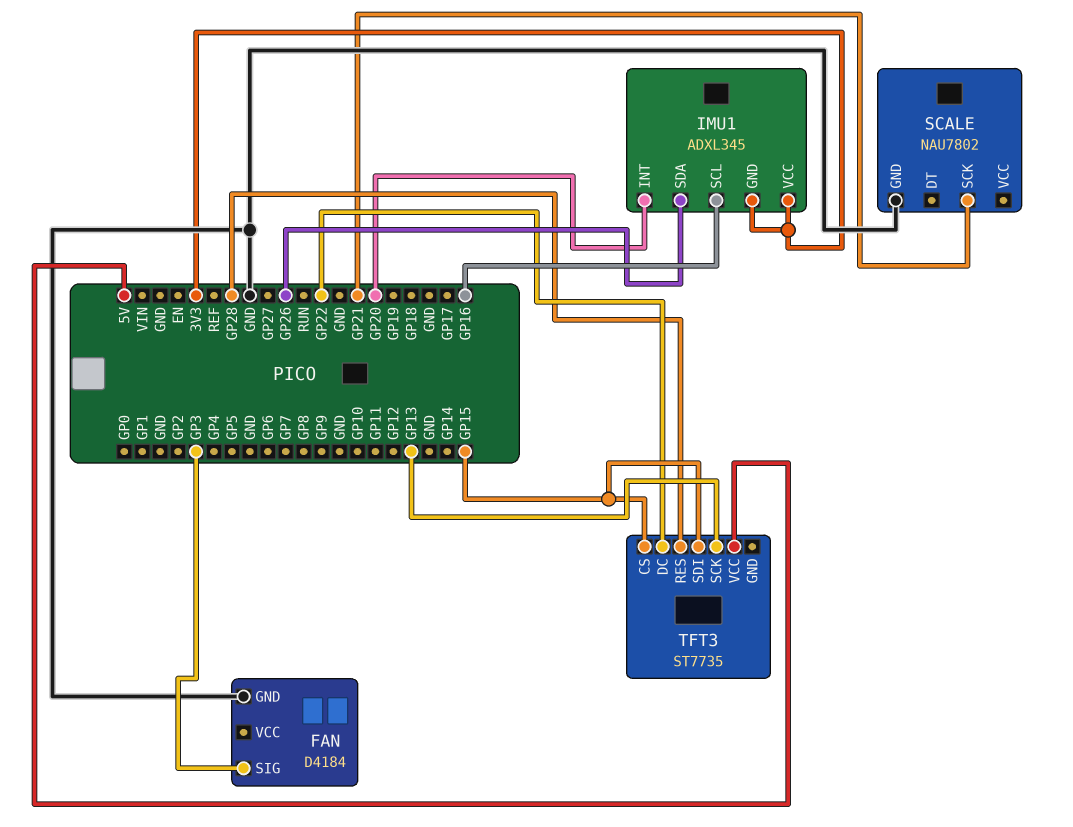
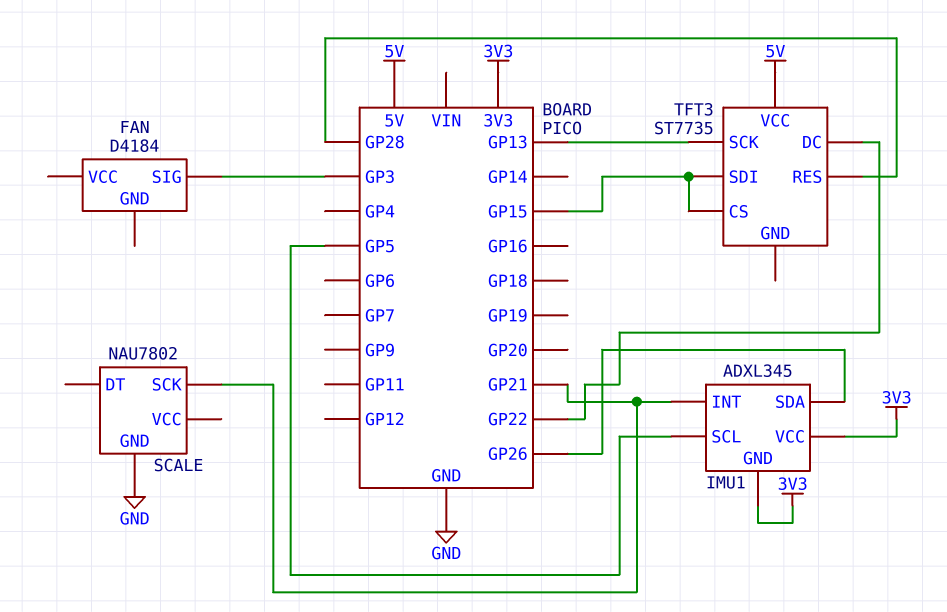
FAN pin GND: GND -> none
IMU1 pin INT: GP20 -> GP21
IMU1 pin SCL: GP16 -> GP5

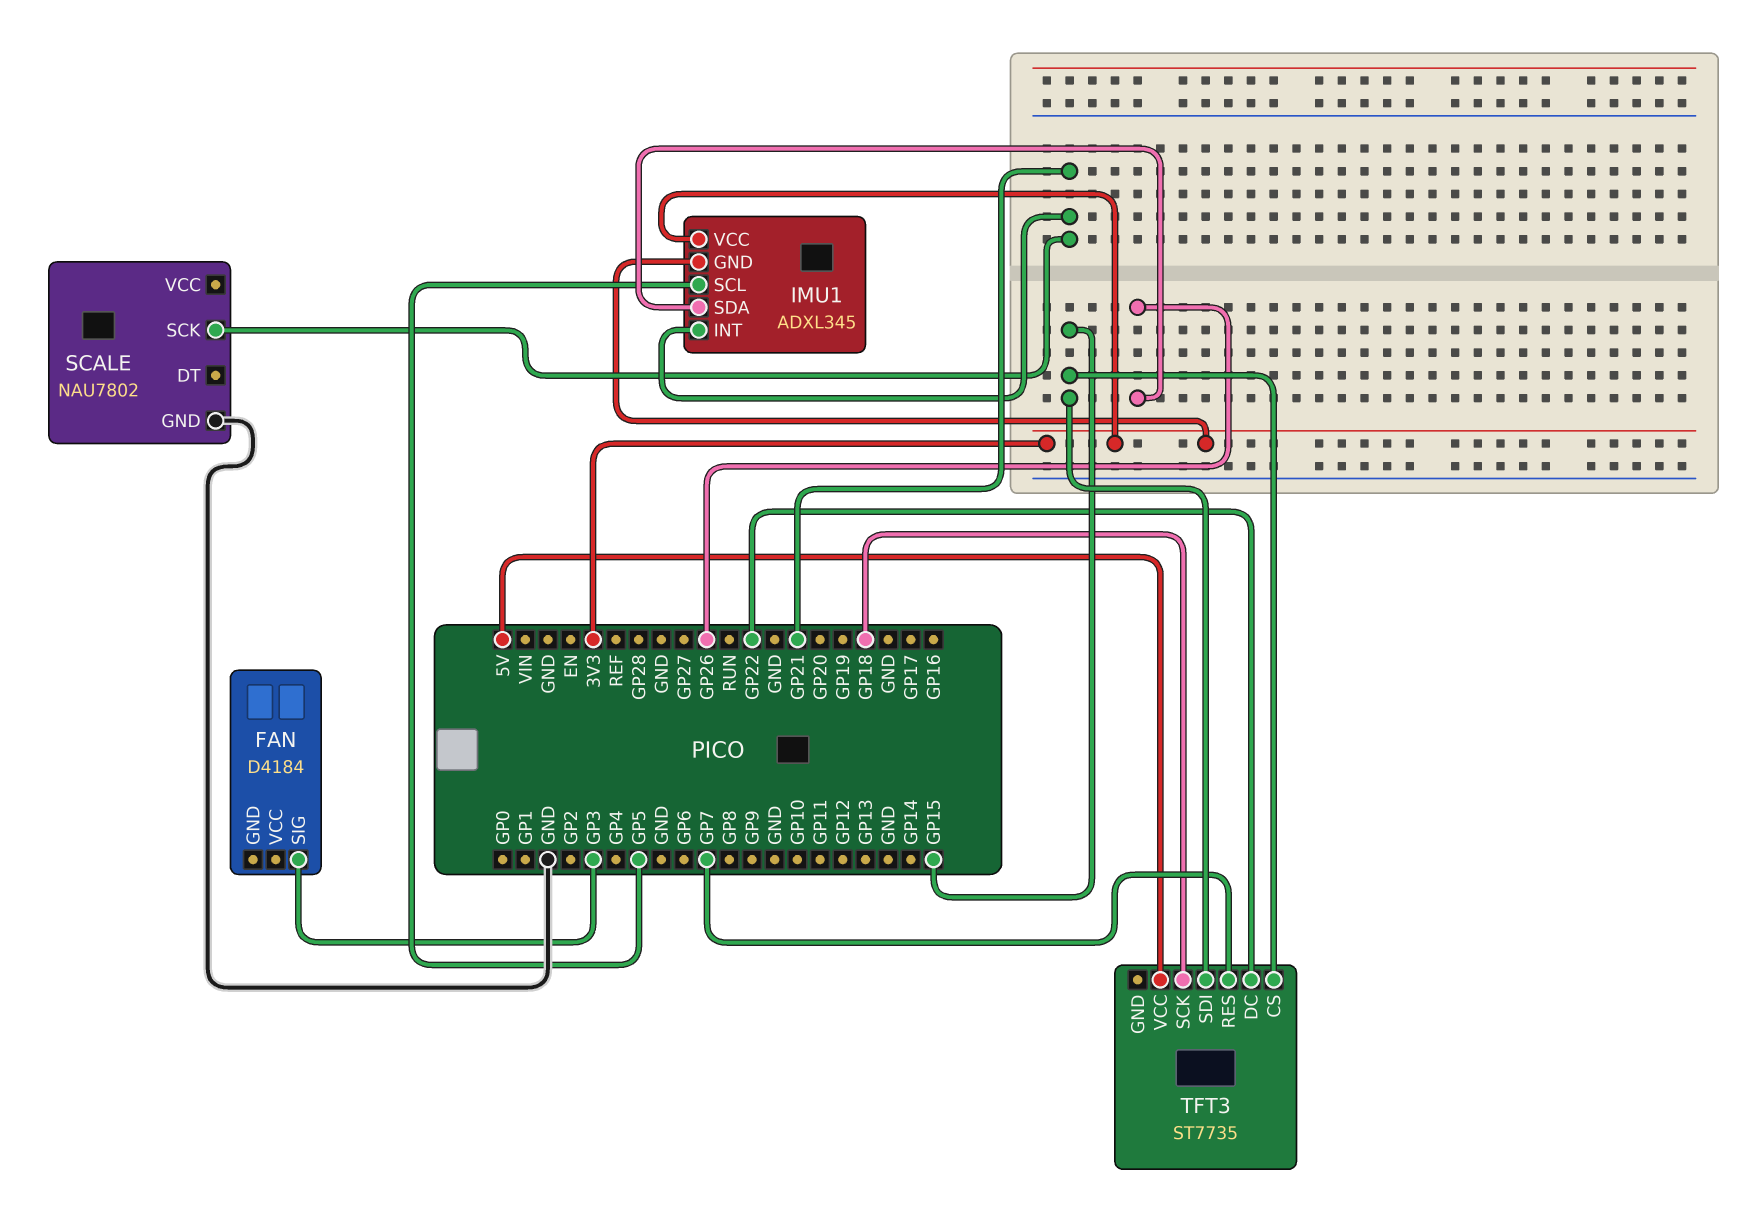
TFT3 pin RES: GP28 -> GP7
TFT3 pin SCK: GP13 -> GP18

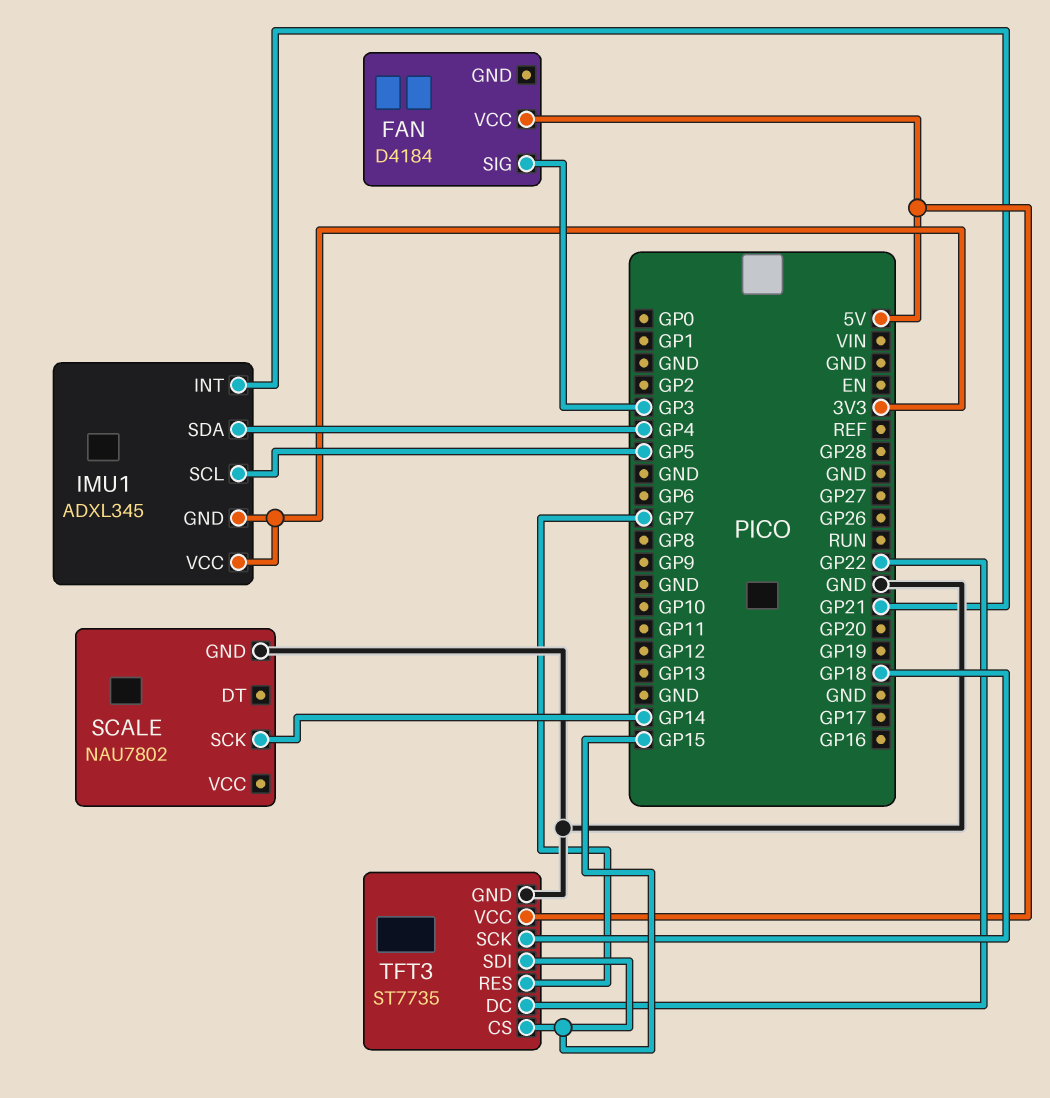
FAN pin VCC: none -> 5V
IMU1 pin SDA: GP26 -> GP4
SCALE pin SCK: GP21 -> GP14
TFT3 pin GND: none -> GND

